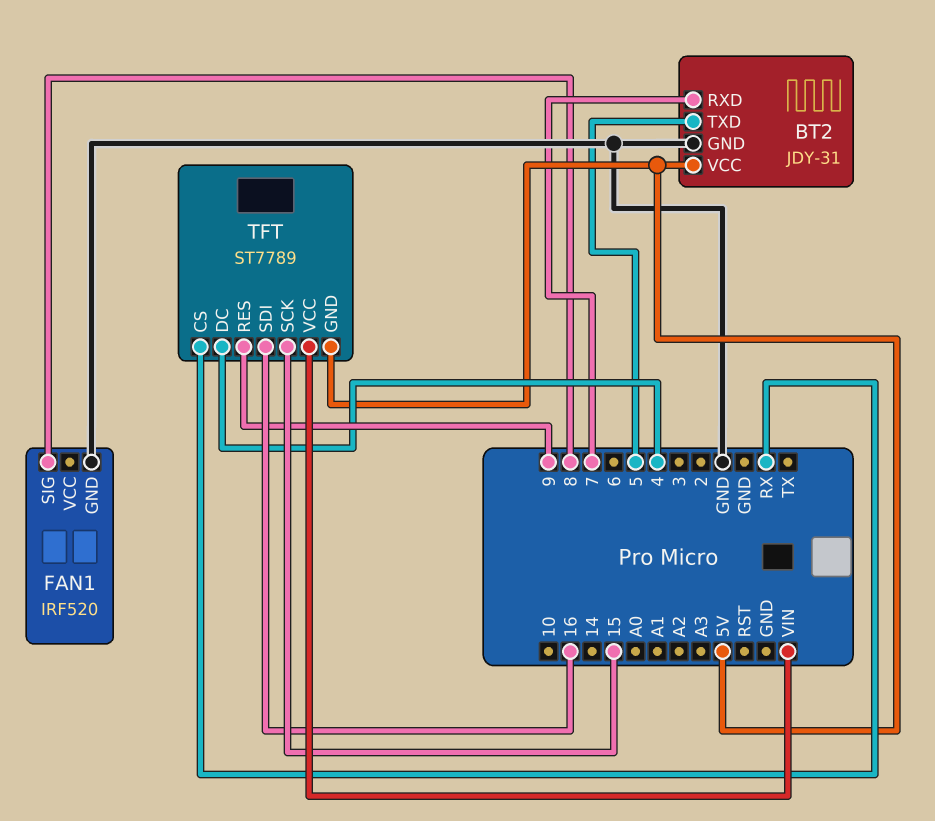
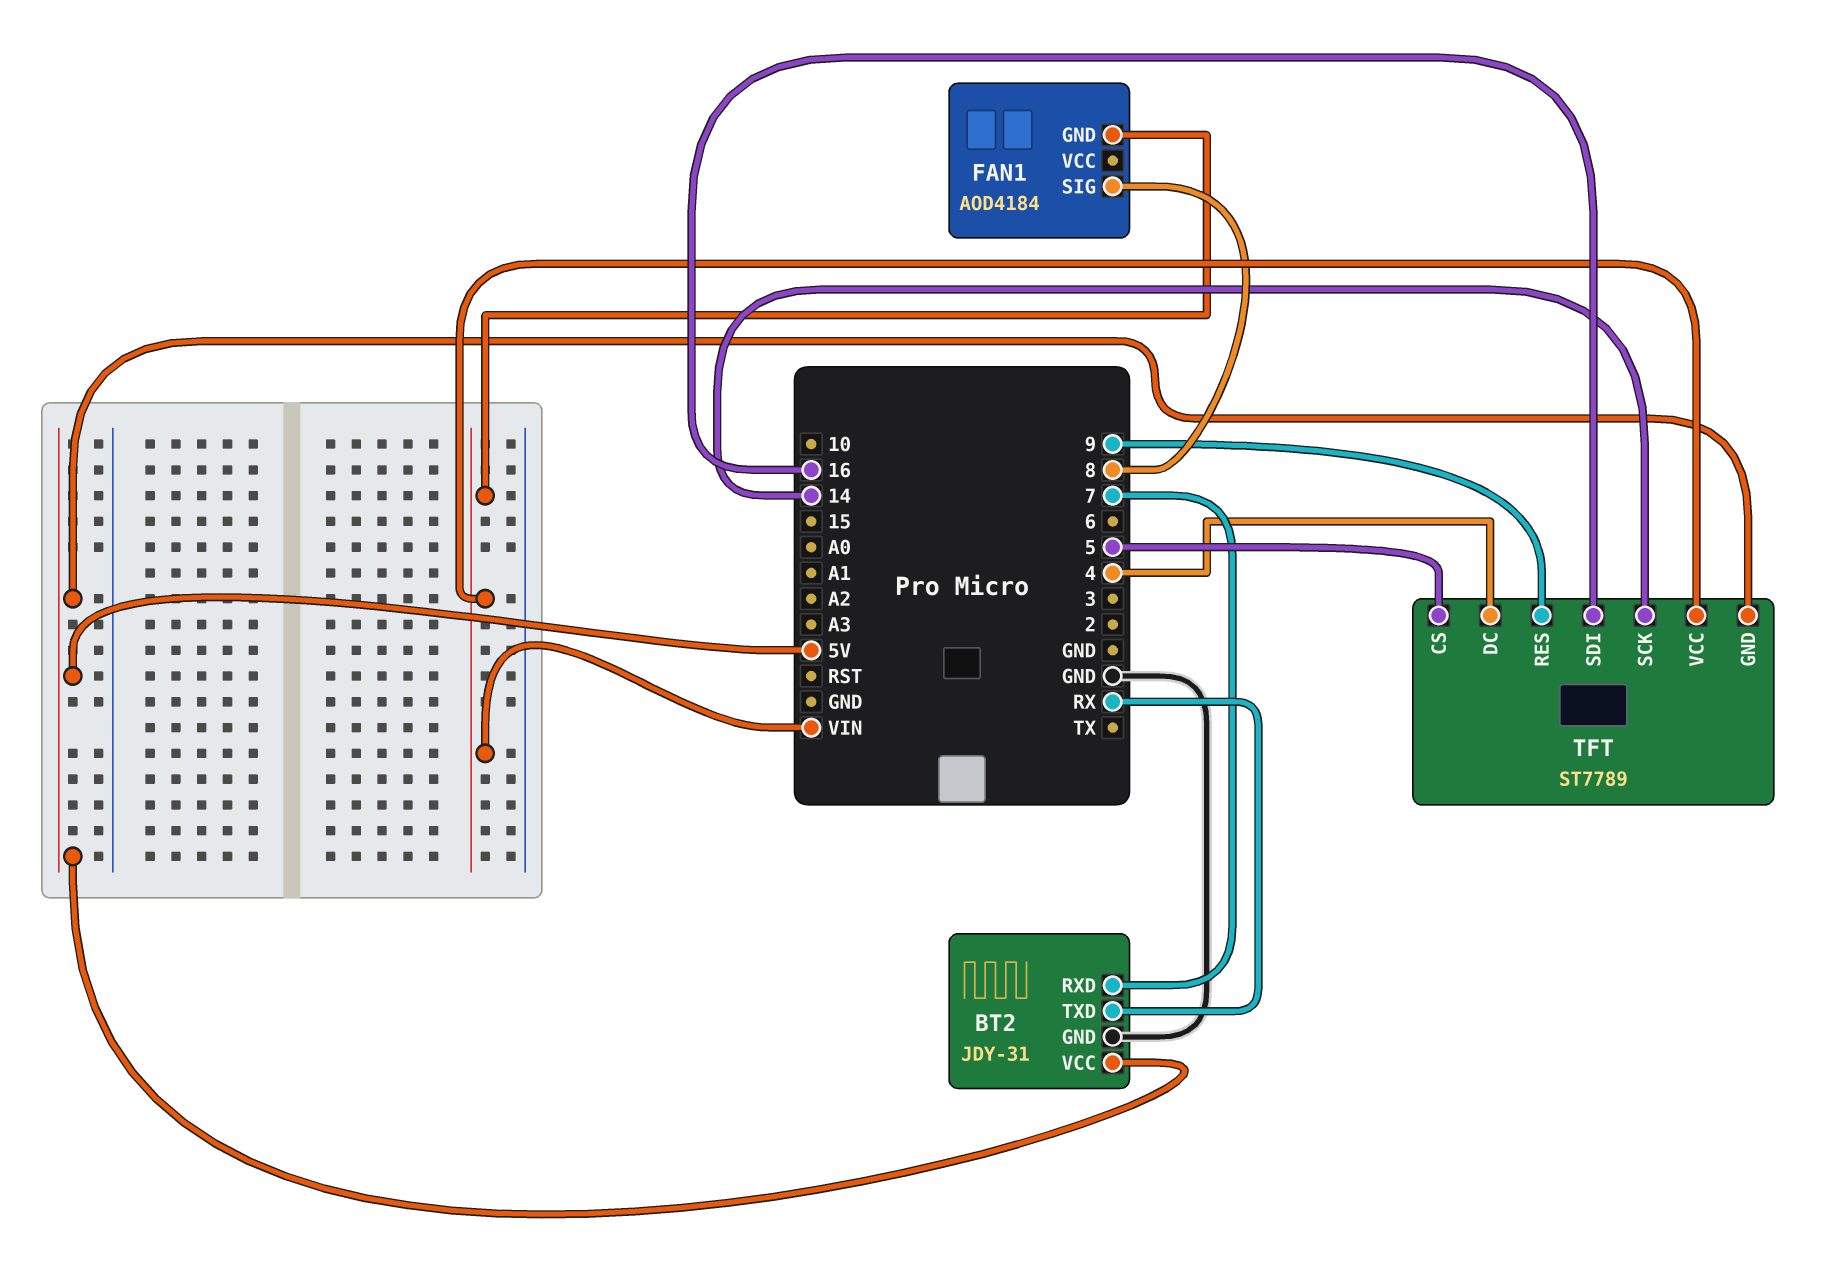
BT2 pin TXD: 5 -> RX
FAN1: IRF520 -> AOD4184
FAN1 pin GND: GND -> VIN
TFT pin CS: RX -> 5
TFT pin SCK: 15 -> 14

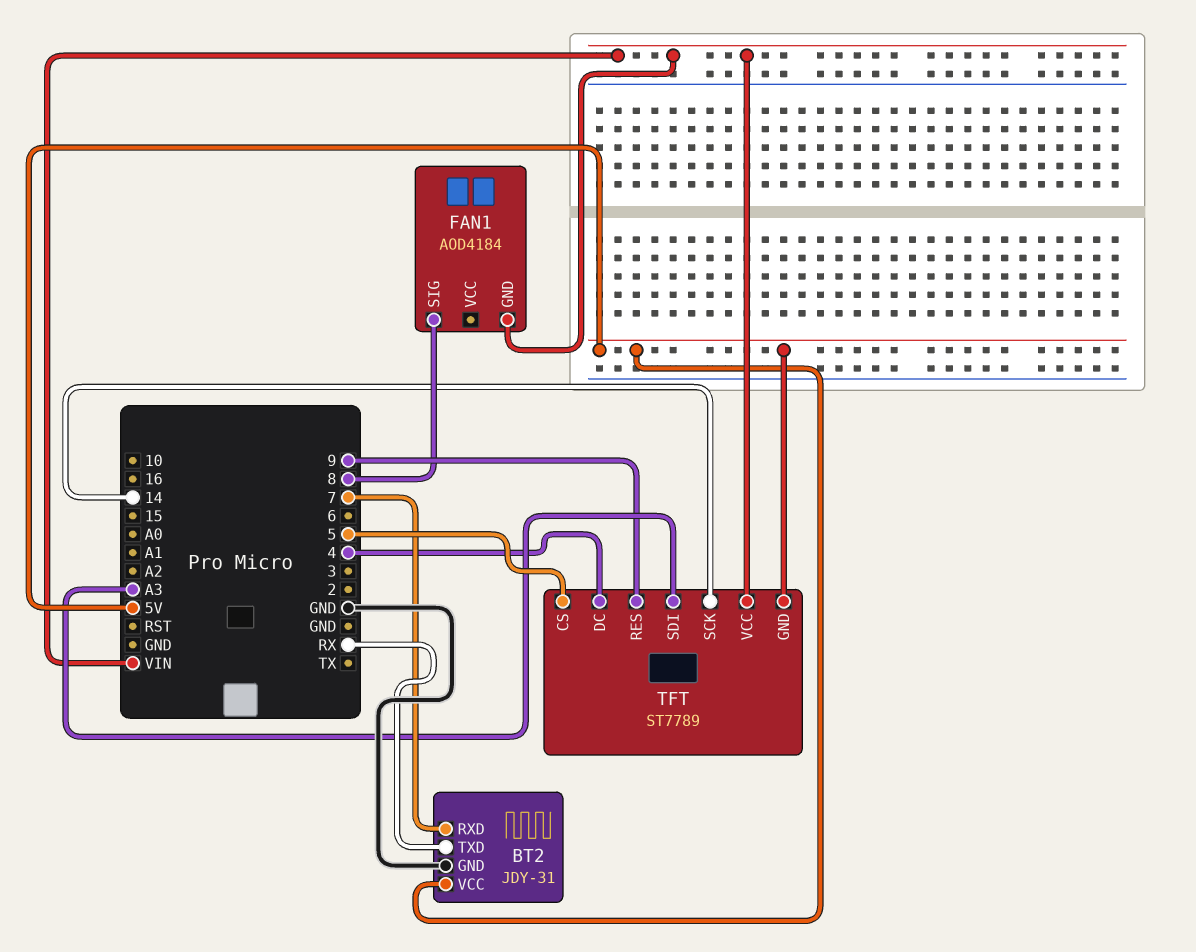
TFT pin SDI: 16 -> A3

